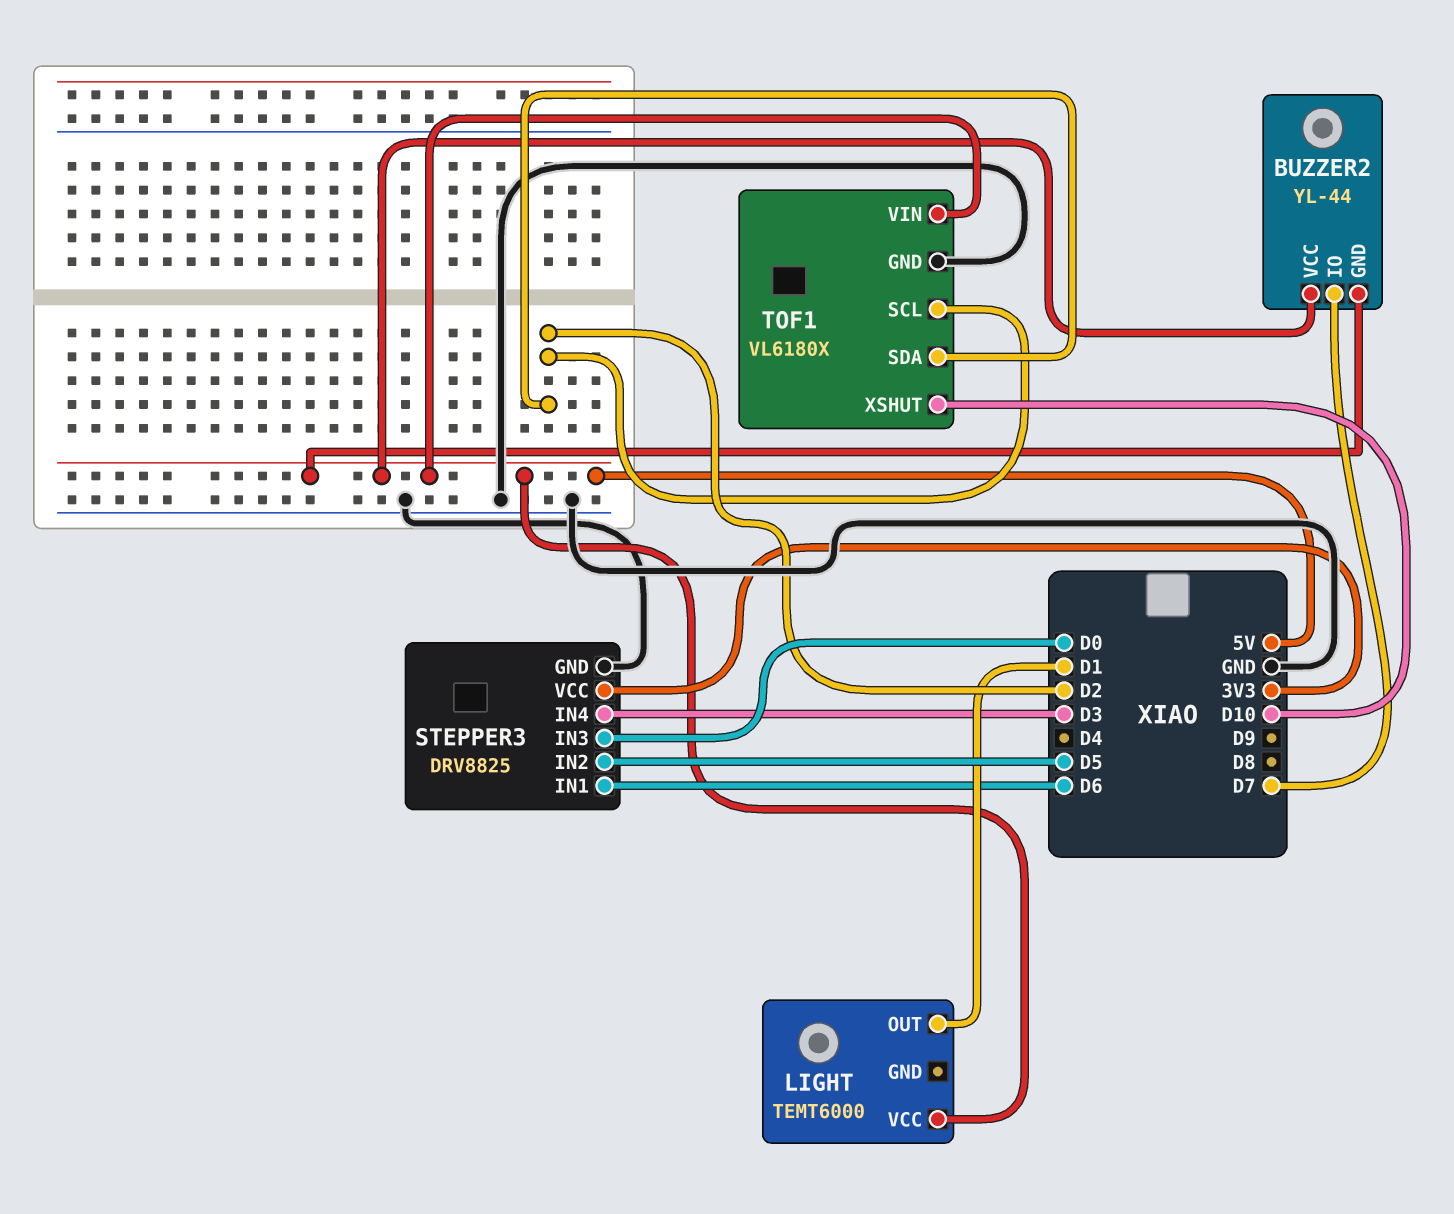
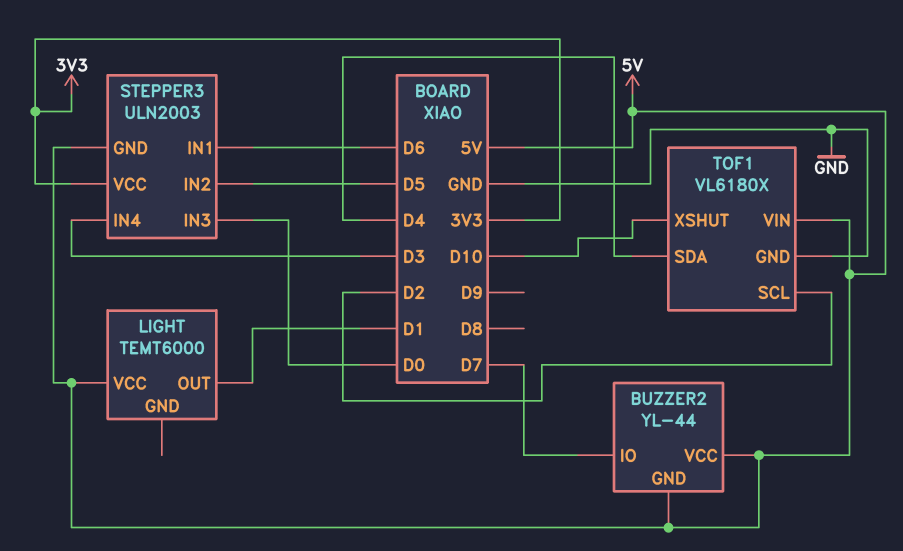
STEPPER3: DRV8825 -> ULN2003
STEPPER3 pin GND: GND -> 5V
TOF1 pin SDA: D2 -> D4

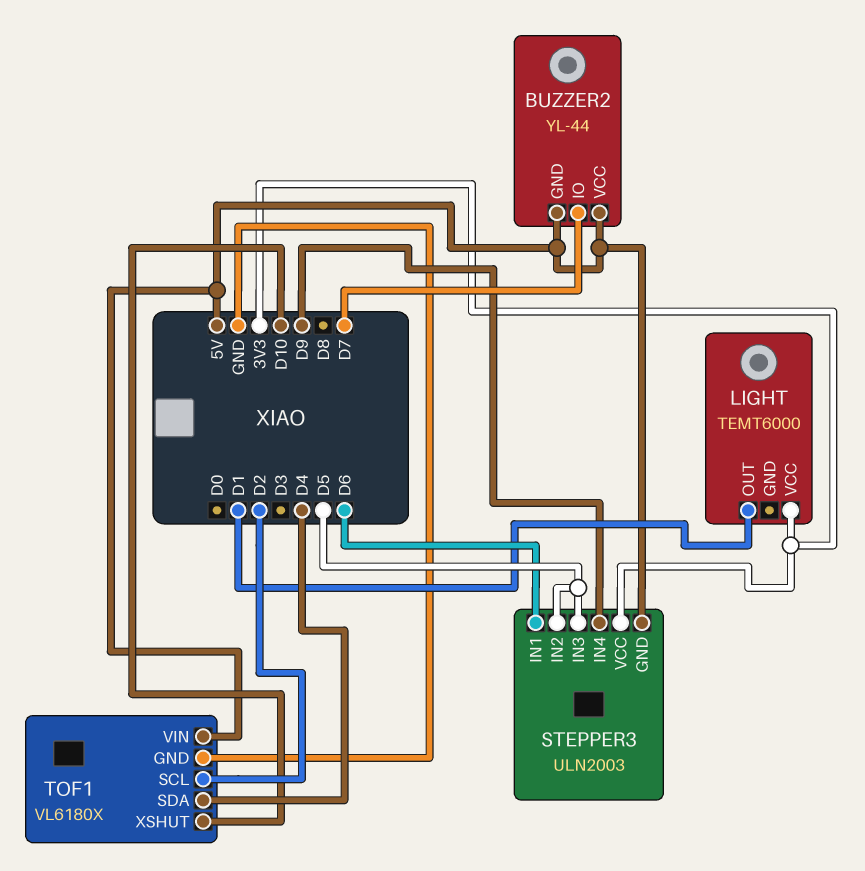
LIGHT pin VCC: 5V -> 3V3
STEPPER3 pin IN3: D0 -> D5
STEPPER3 pin IN4: D3 -> D9

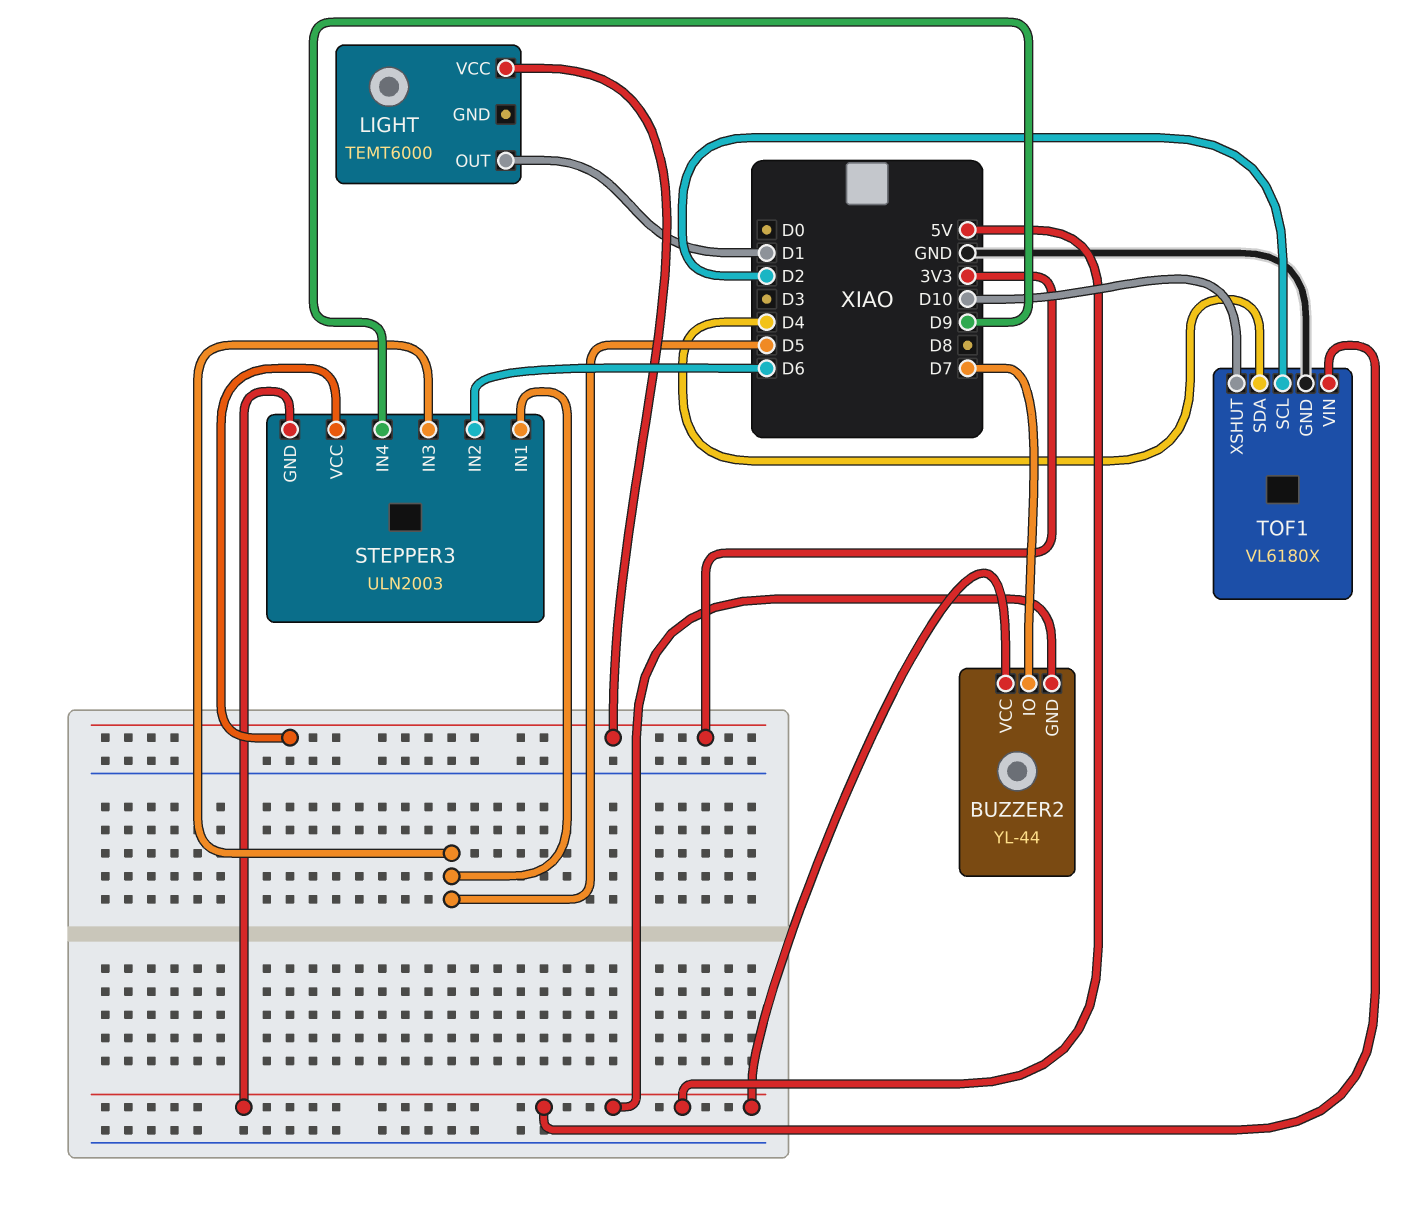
STEPPER3 pin IN1: D6 -> D5
STEPPER3 pin IN2: D5 -> D6

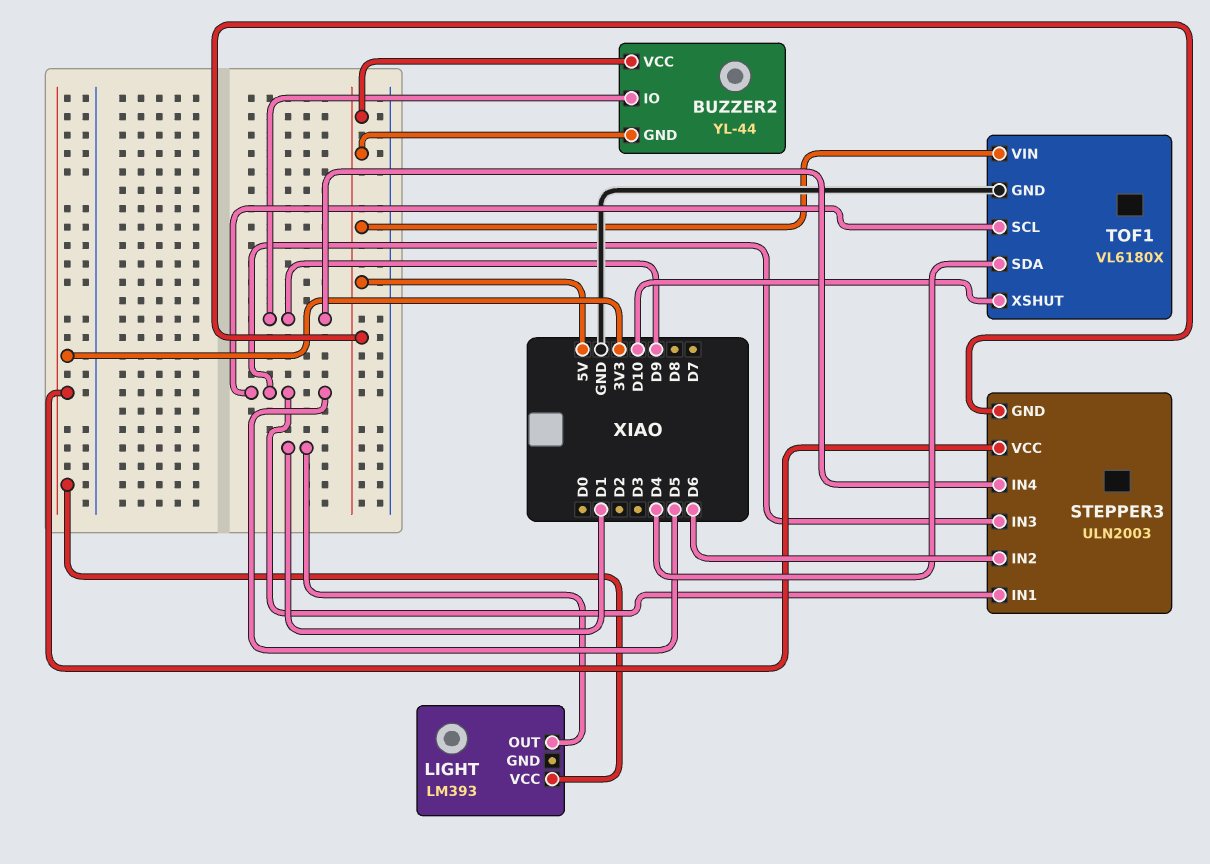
BUZZER2 pin IO: D7 -> D9
LIGHT: TEMT6000 -> LM393
TOF1 pin SCL: D2 -> D5

